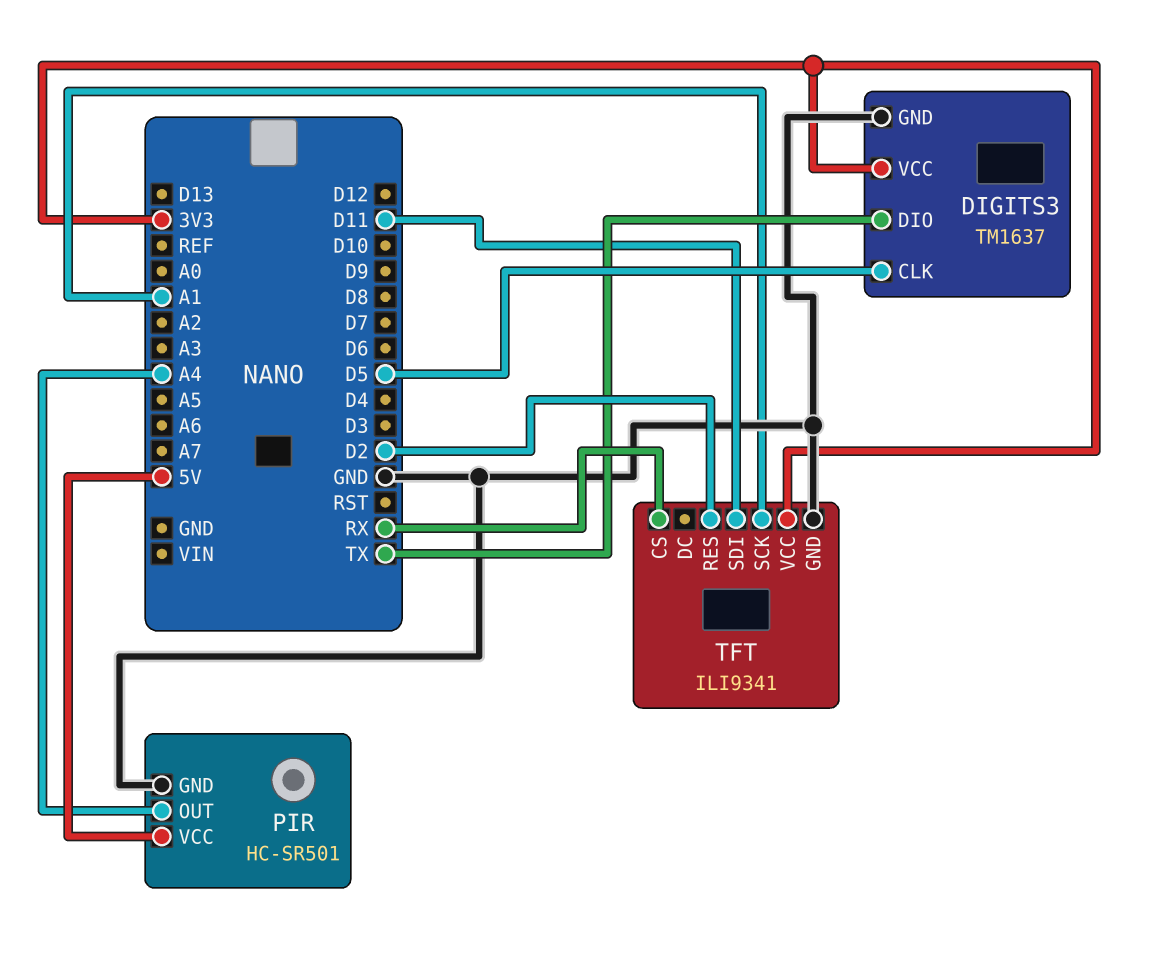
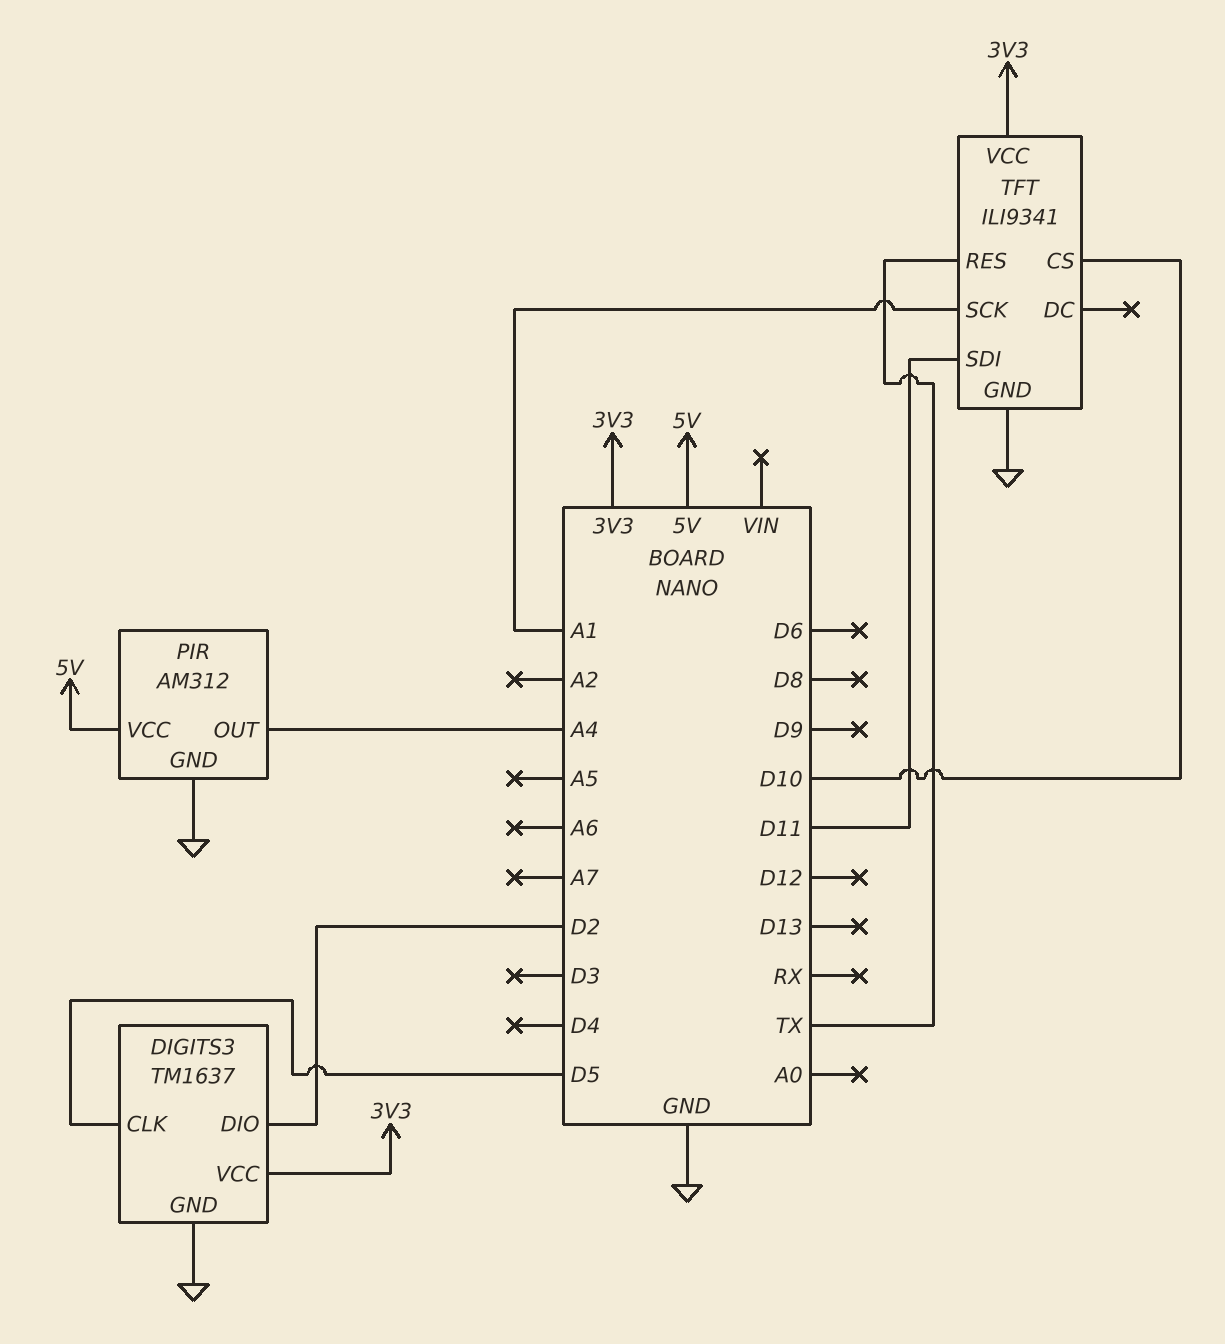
DIGITS3 pin DIO: TX -> D2
PIR: HC-SR501 -> AM312
TFT pin CS: RX -> D10
TFT pin RES: D2 -> TX

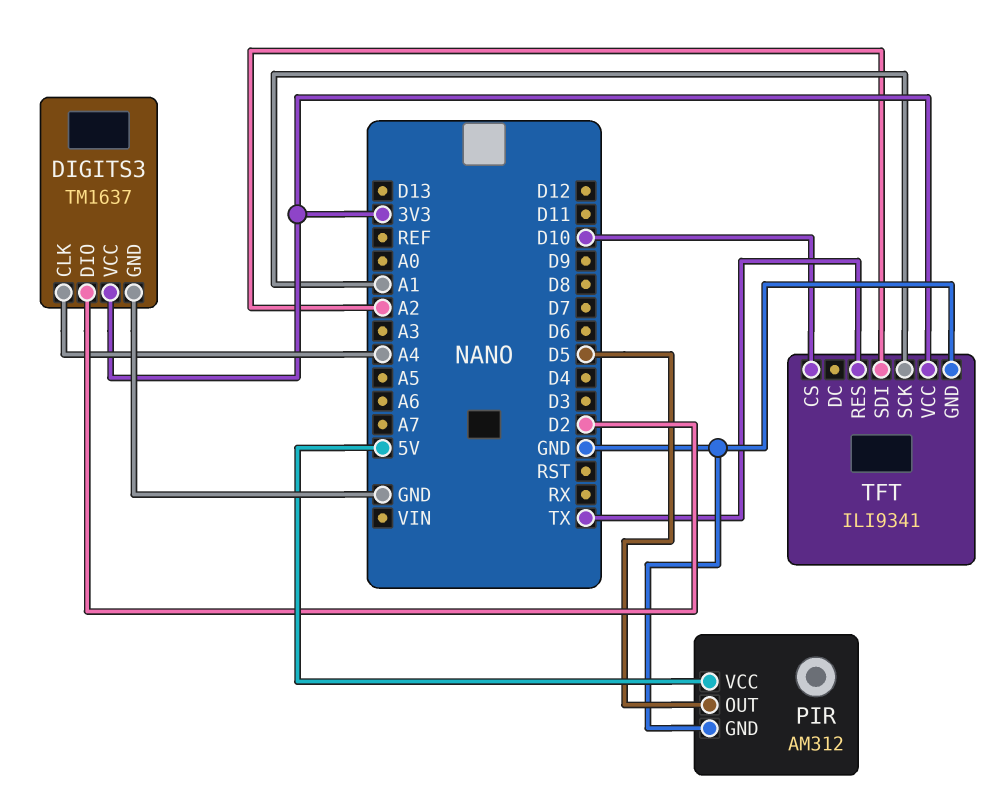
DIGITS3 pin CLK: D5 -> A4
PIR pin OUT: A4 -> D5
TFT pin SDI: D11 -> A2

